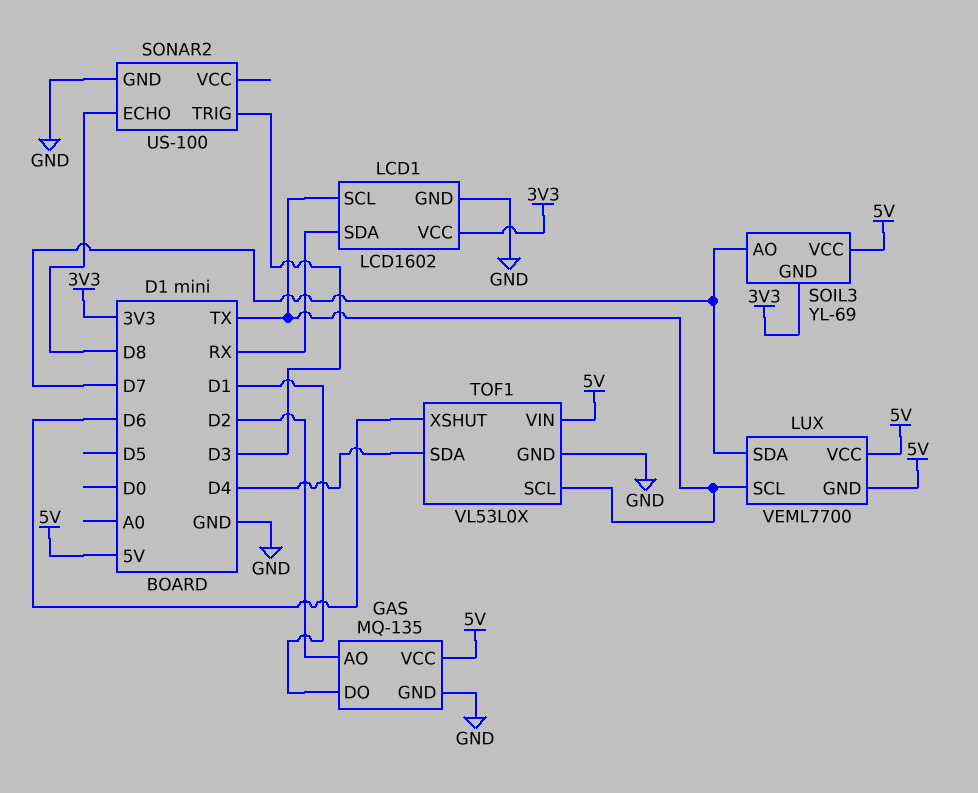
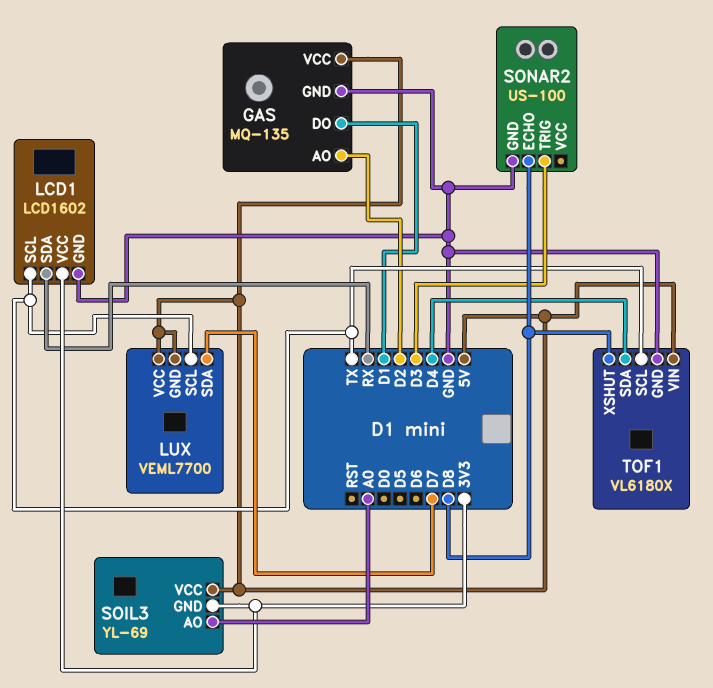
SOIL3 pin AO: D7 -> A0
TOF1: VL53L0X -> VL6180X
TOF1 pin XSHUT: D6 -> D8

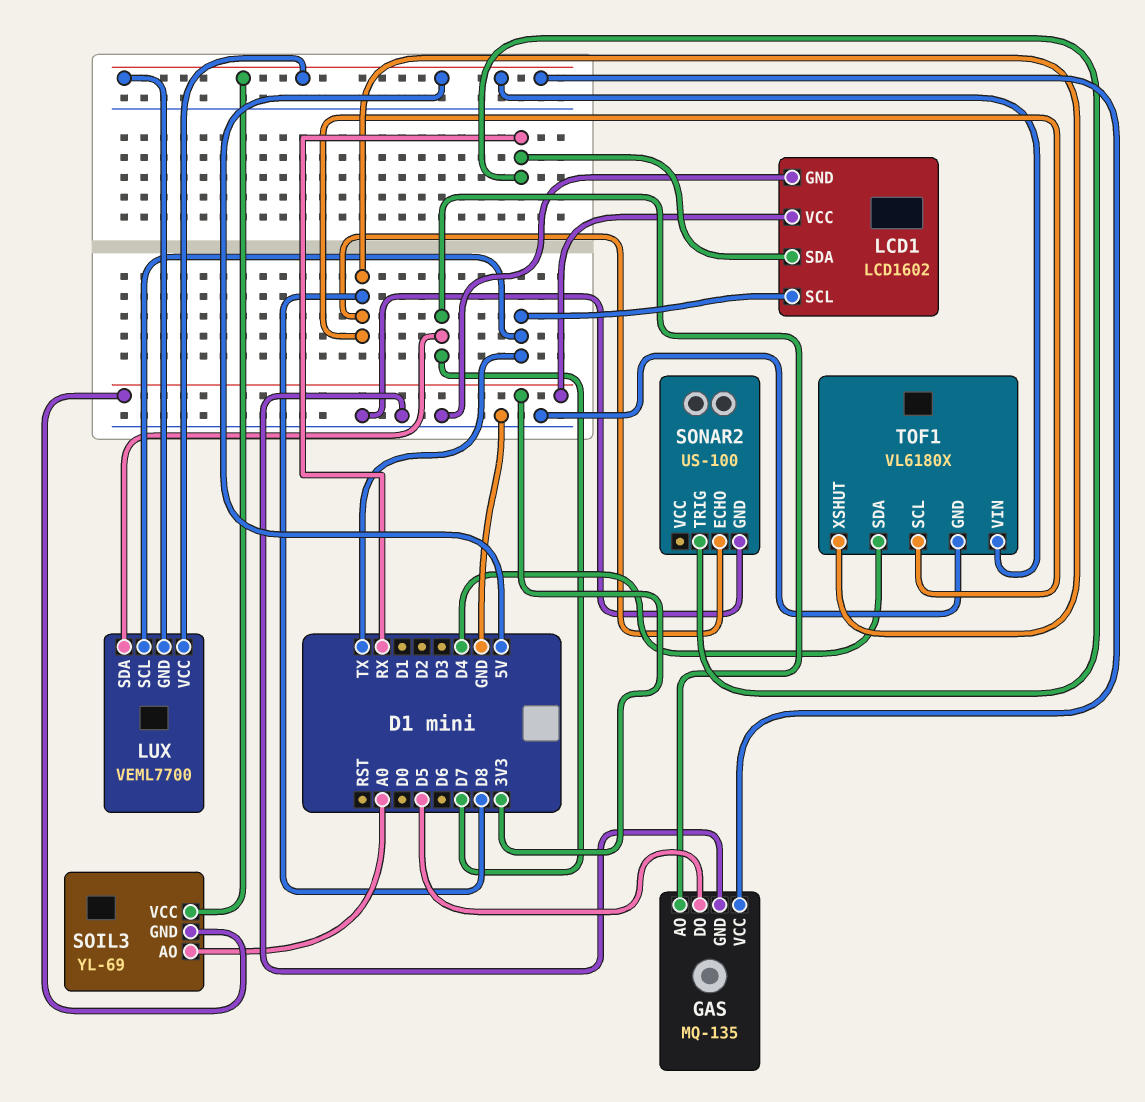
GAS pin AO: D2 -> D7
GAS pin DO: D1 -> D5
SONAR2 pin TRIG: D3 -> RX
TOF1 pin SCL: TX -> D8

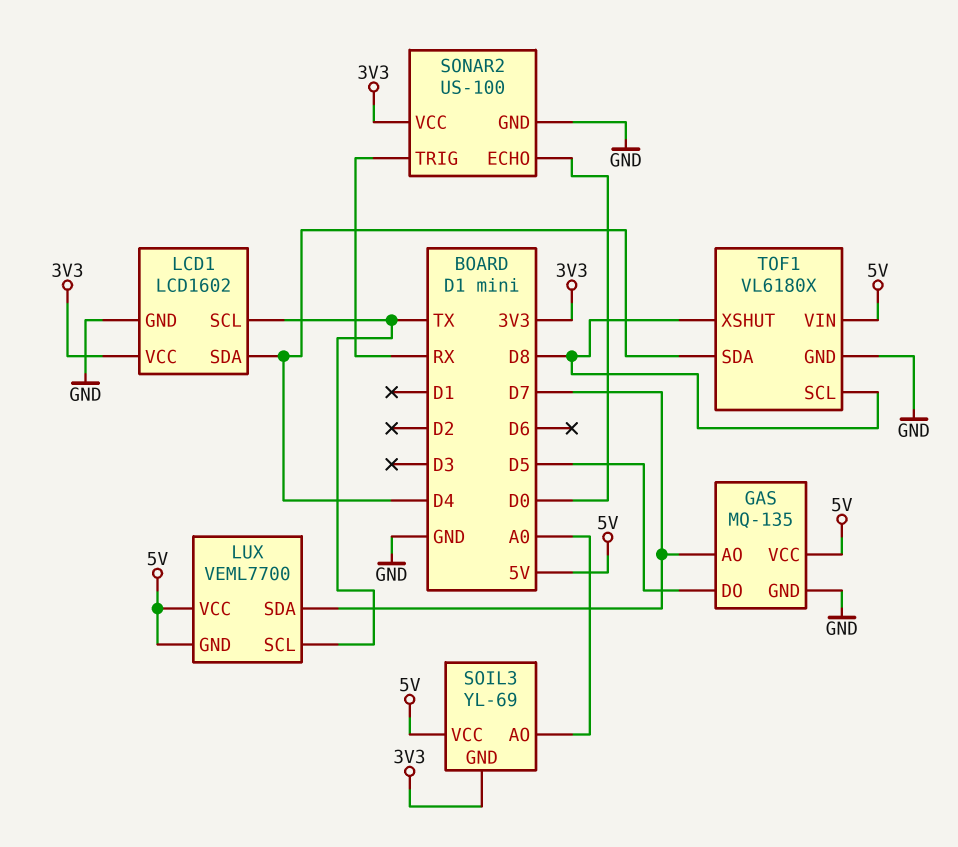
LCD1 pin SDA: RX -> D4
SONAR2 pin ECHO: D8 -> D0
SONAR2 pin VCC: none -> 3V3

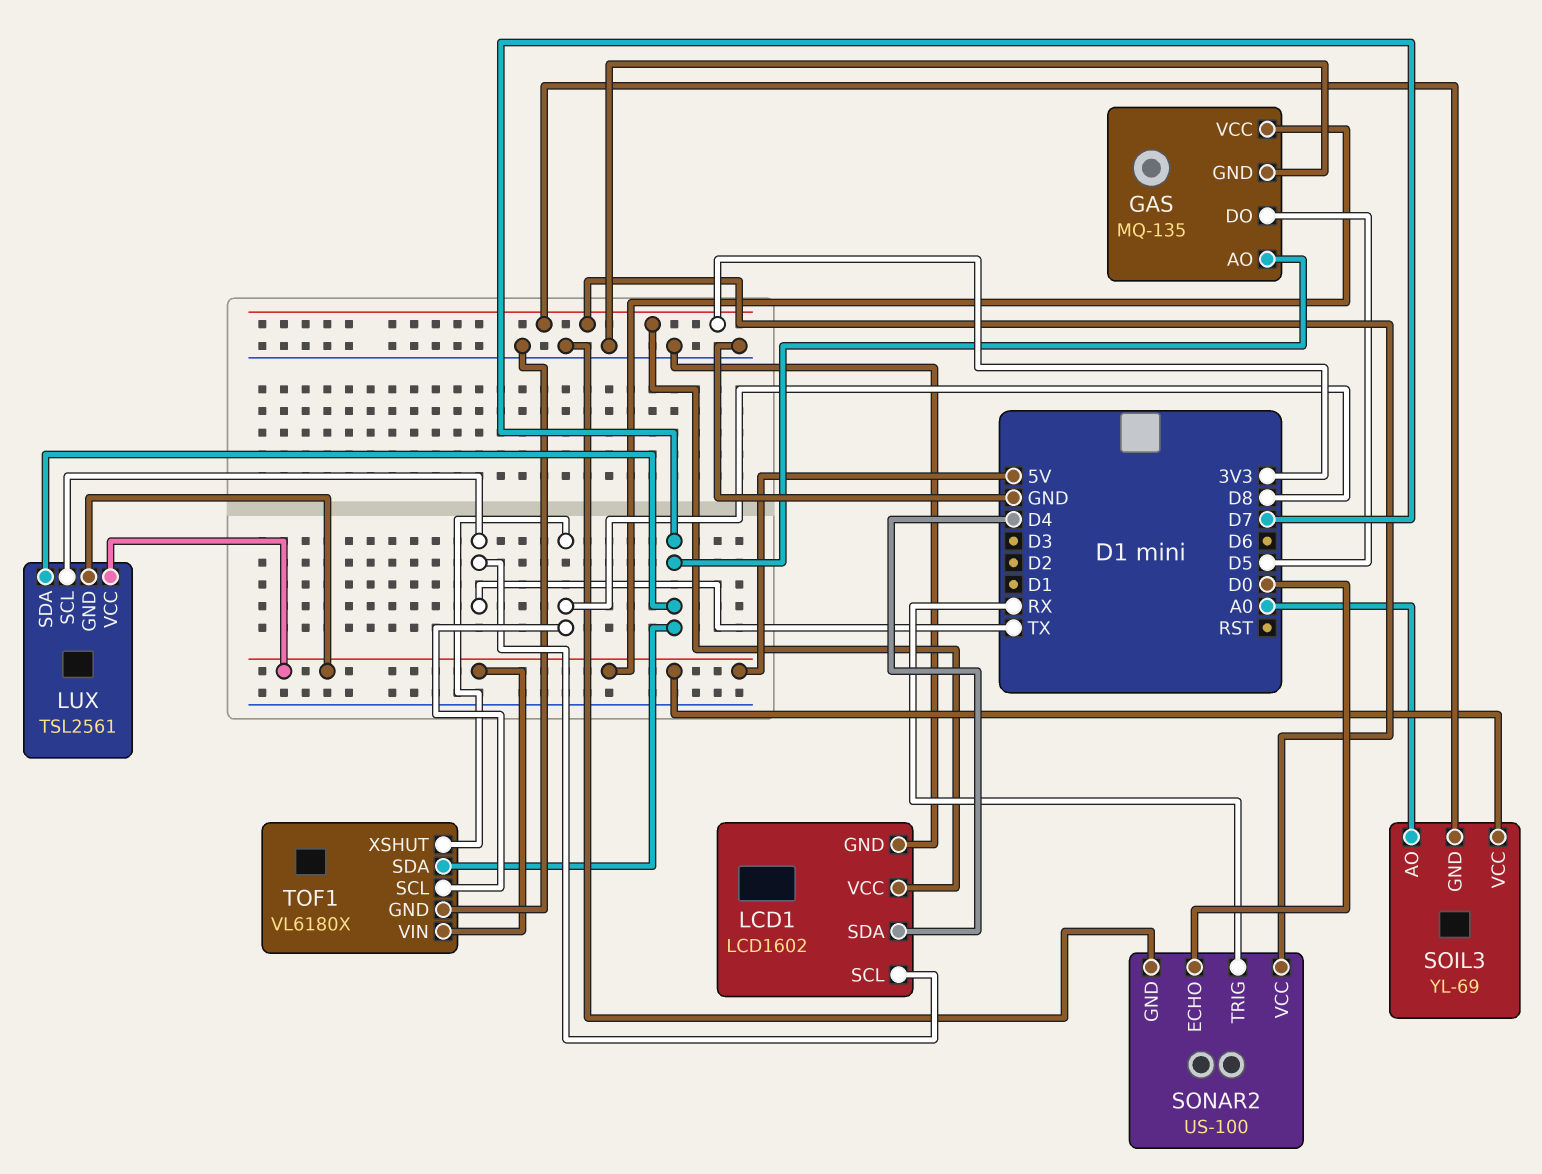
LUX: VEML7700 -> TSL2561
TOF1 pin SDA: D4 -> D7

